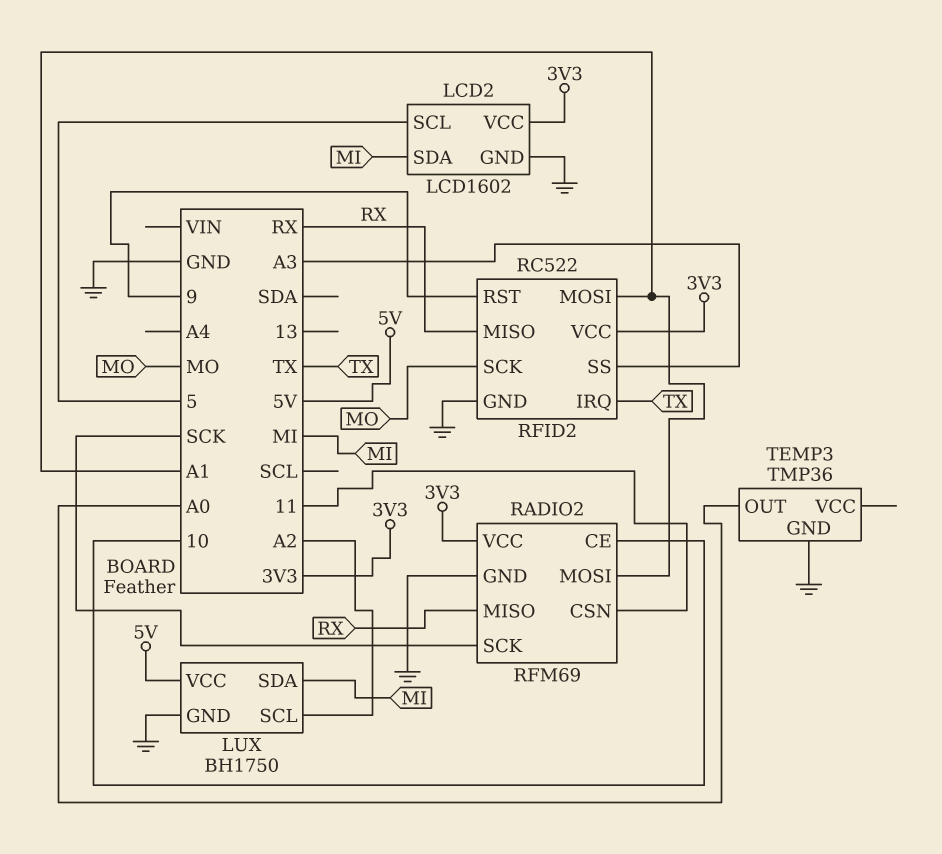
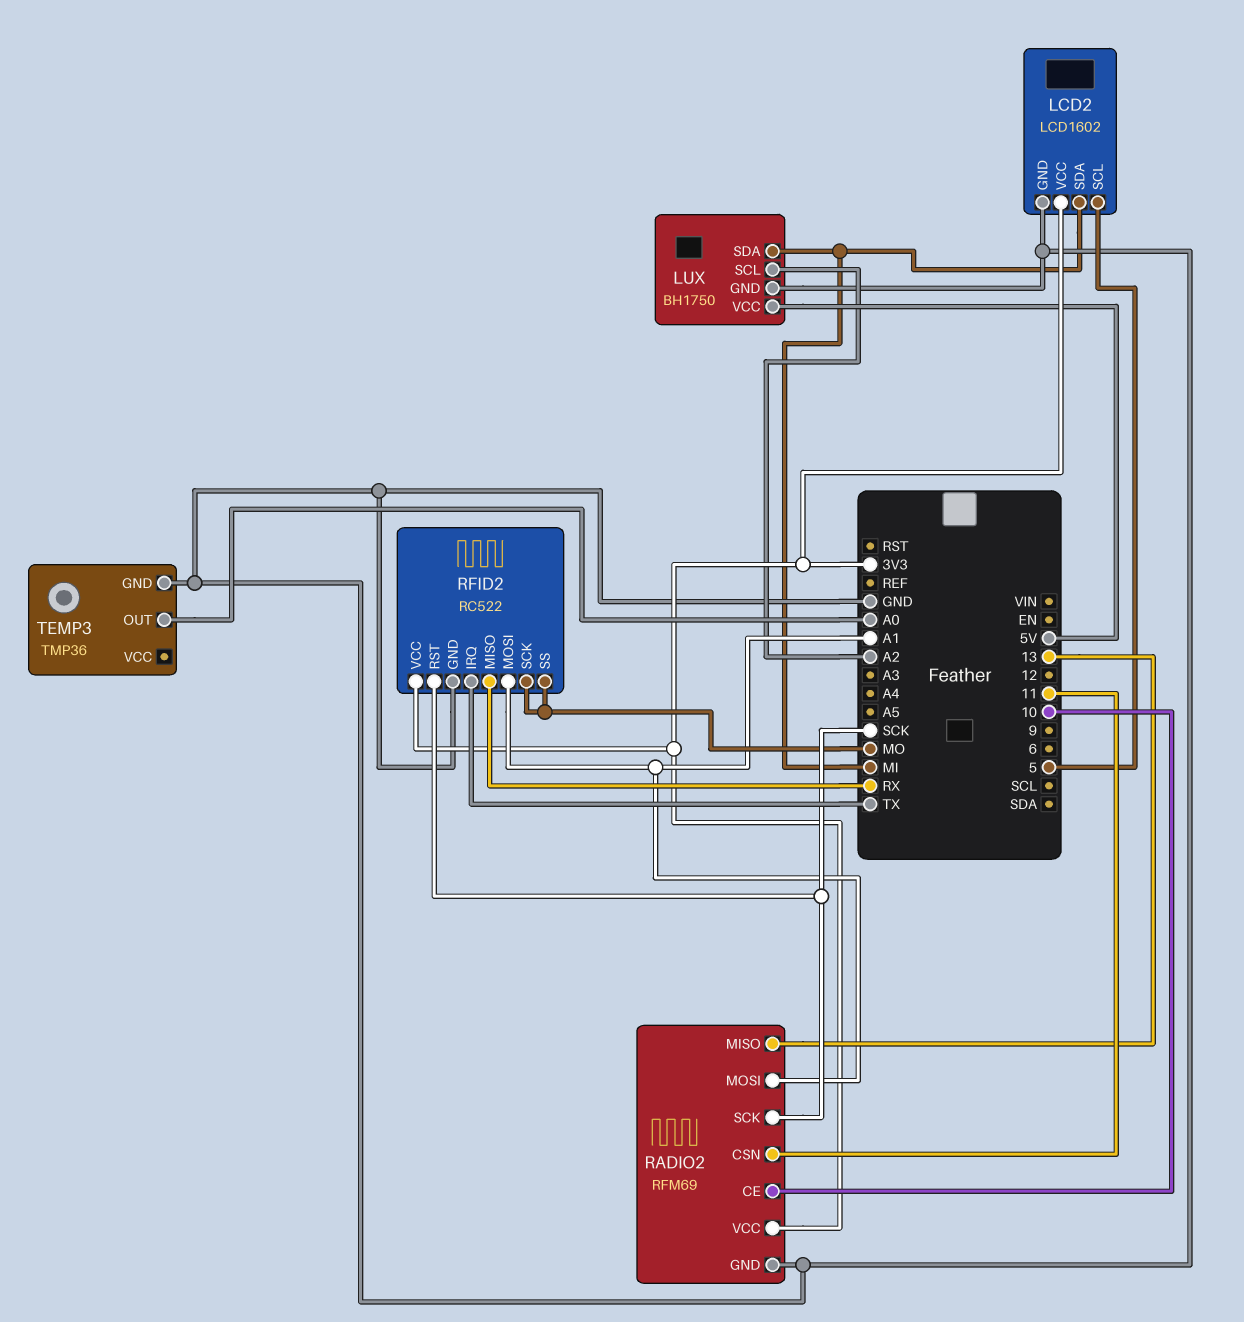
RADIO2 pin MISO: RX -> 13
RFID2 pin RST: 9 -> SCK
RFID2 pin SS: A3 -> MO

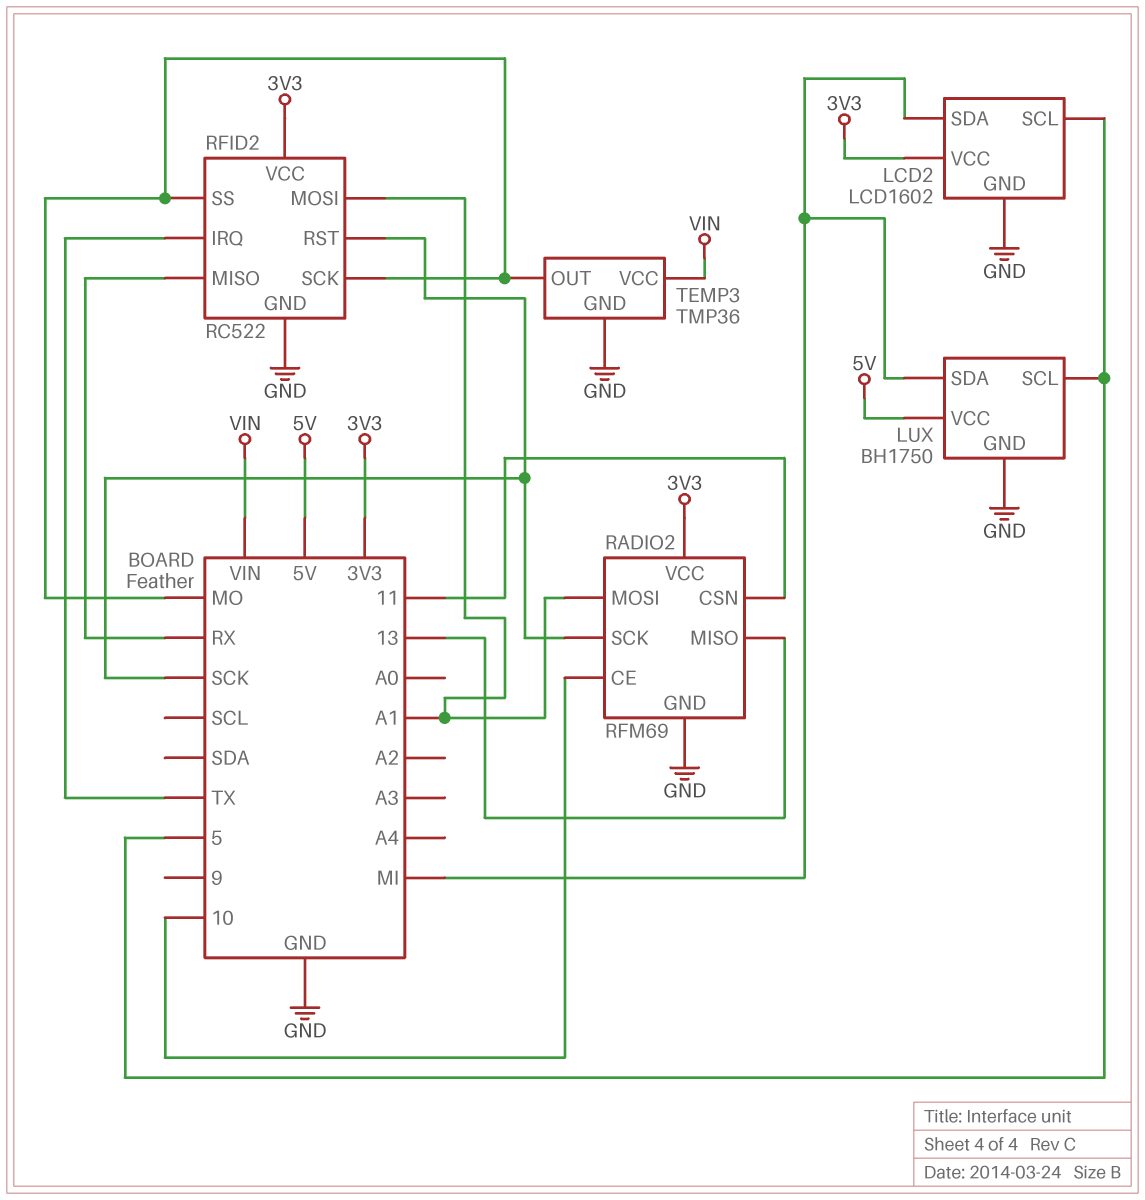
LUX pin SCL: A2 -> 5
TEMP3 pin OUT: A0 -> MO
TEMP3 pin VCC: none -> VIN

